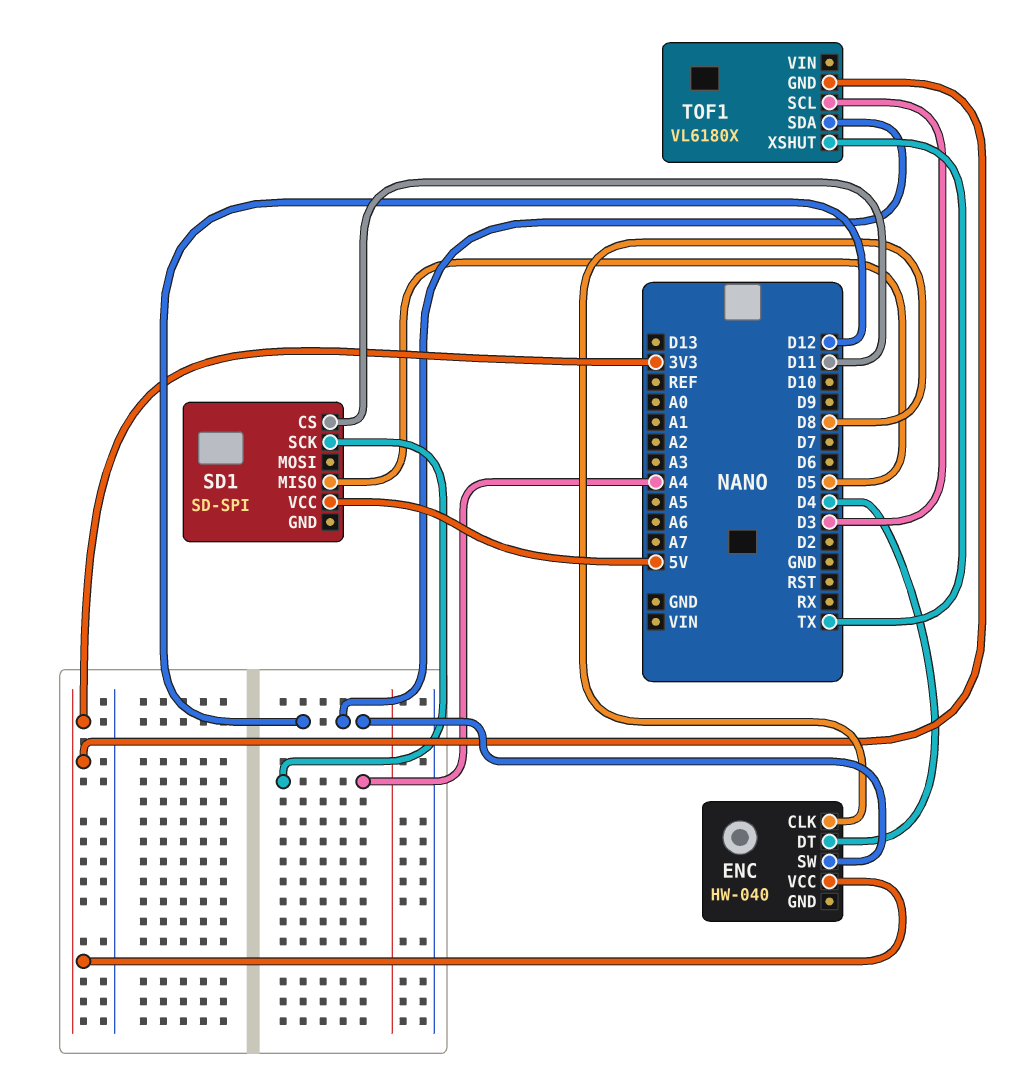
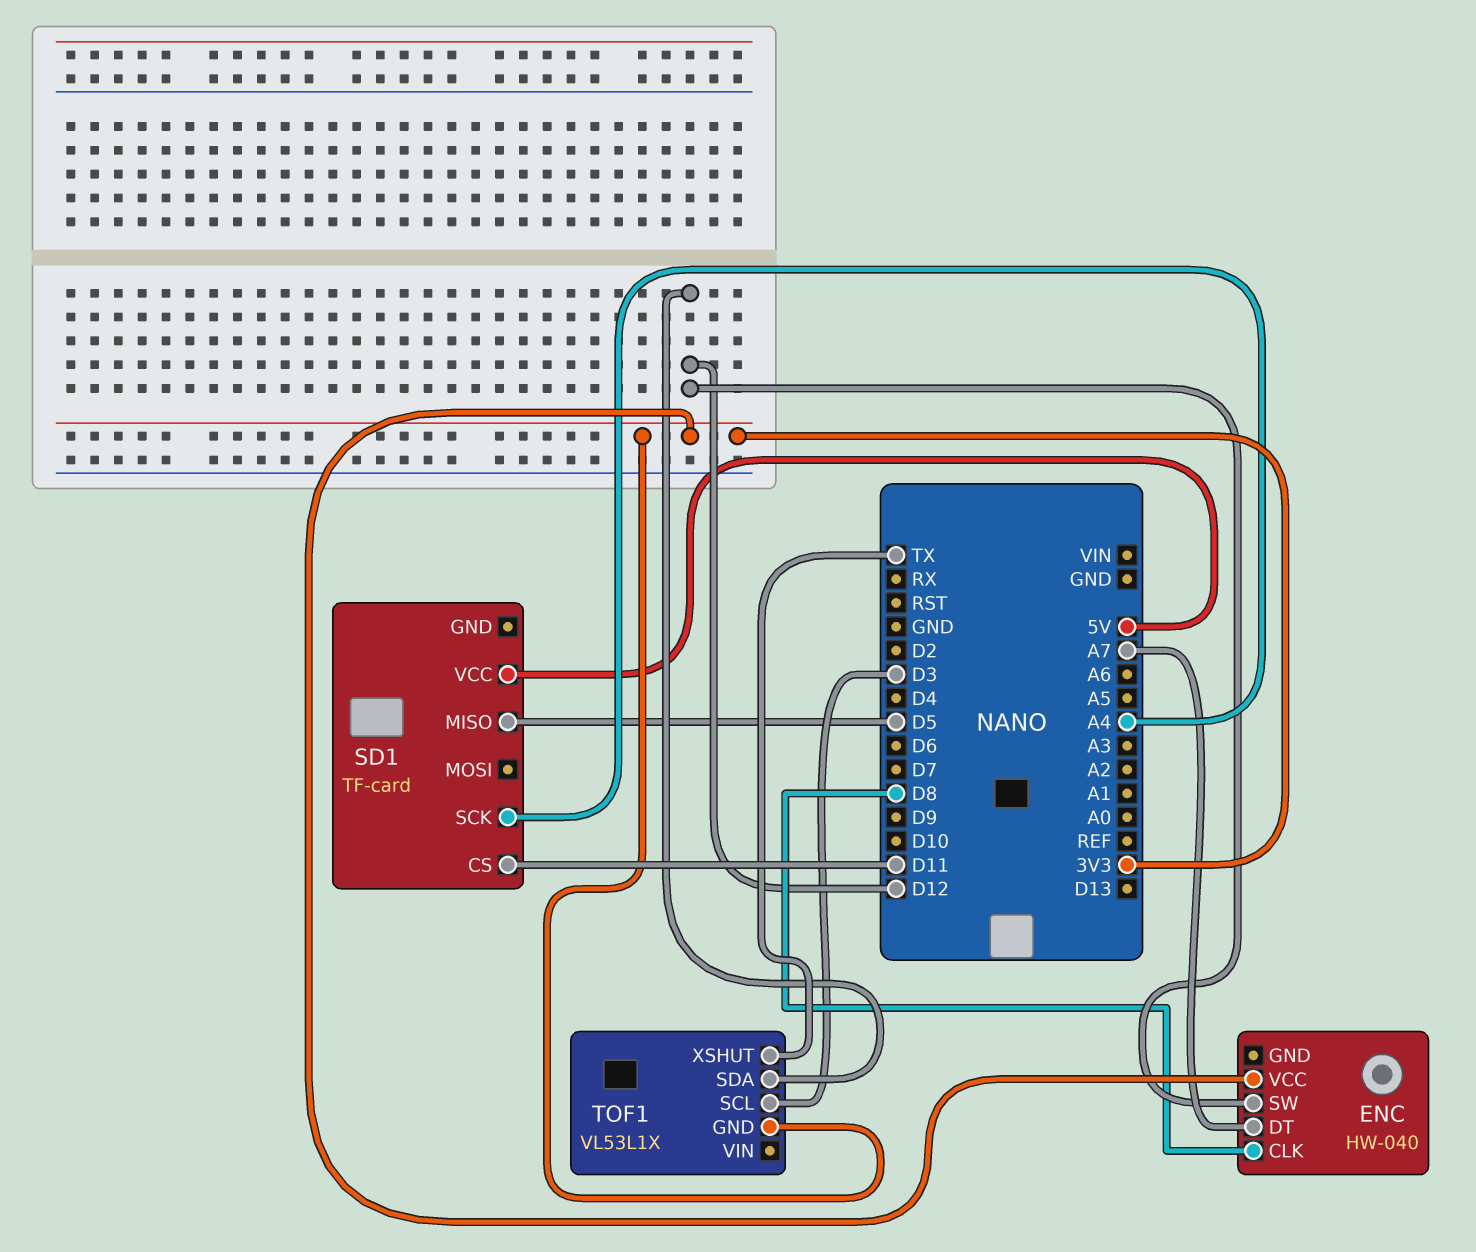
ENC pin DT: D4 -> A7
SD1: SD-SPI -> TF-card
TOF1: VL6180X -> VL53L1X

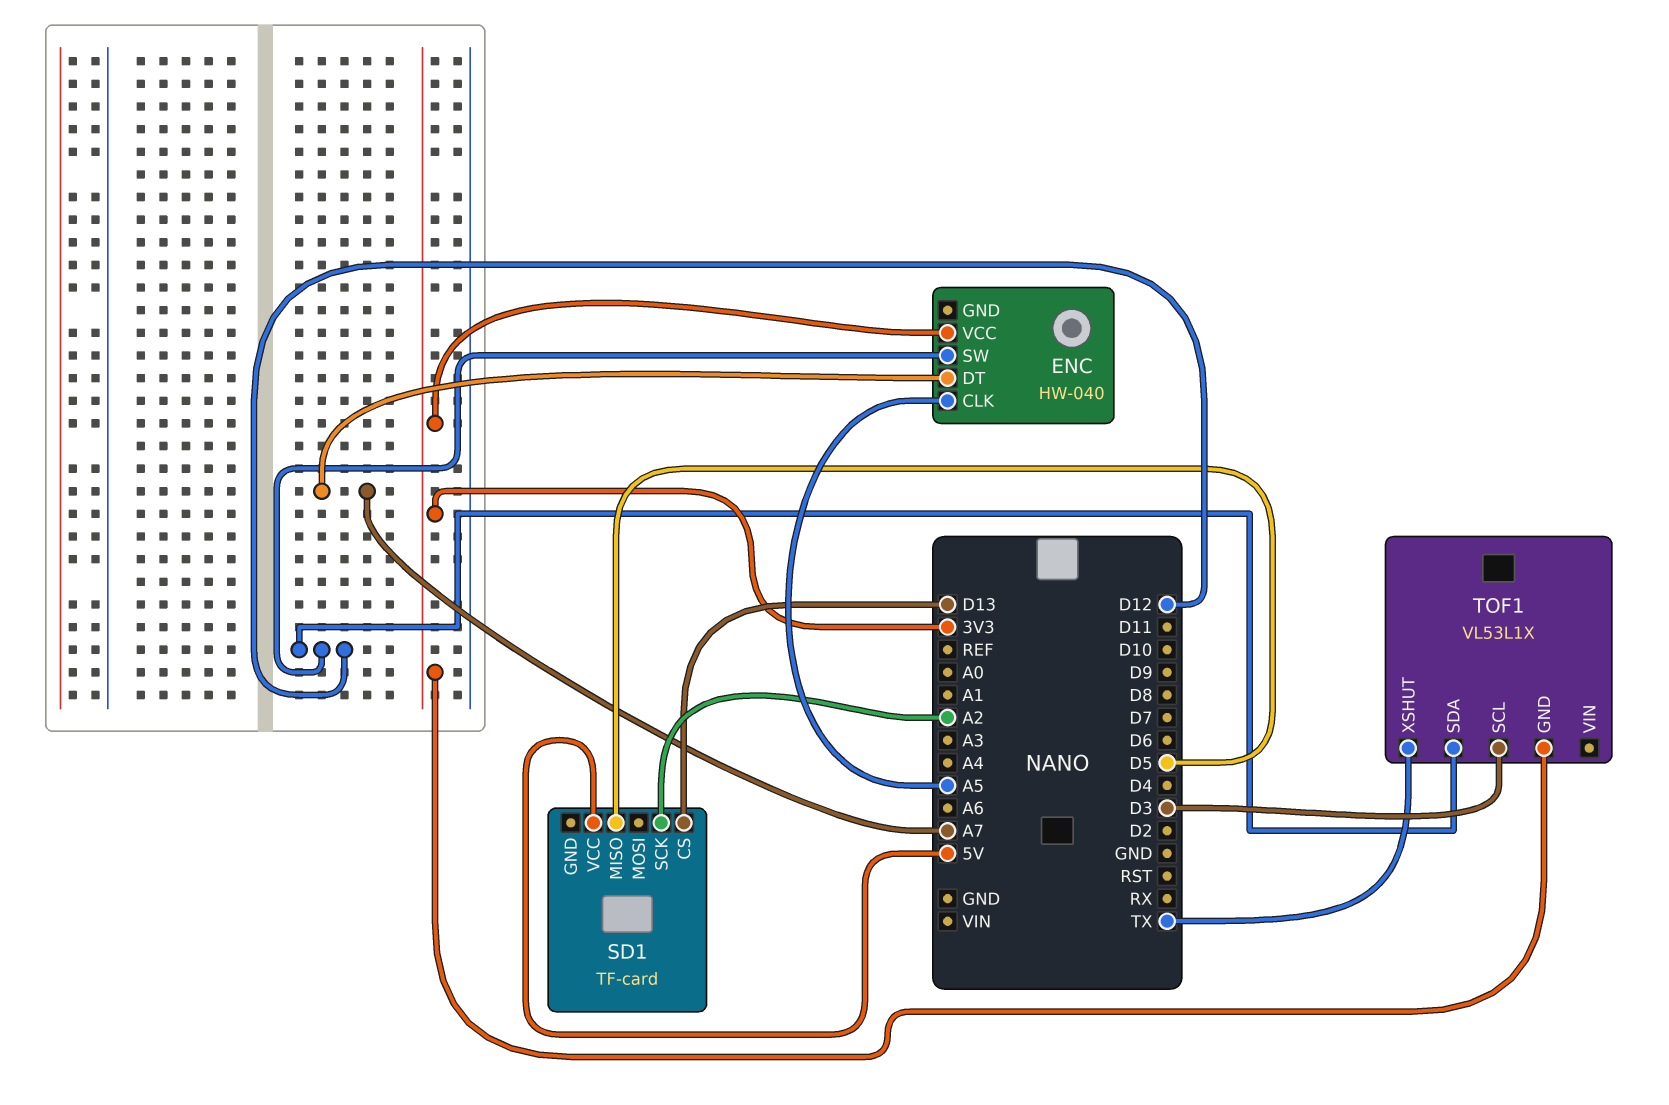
ENC pin CLK: D8 -> A5
SD1 pin CS: D11 -> D13
SD1 pin SCK: A4 -> A2

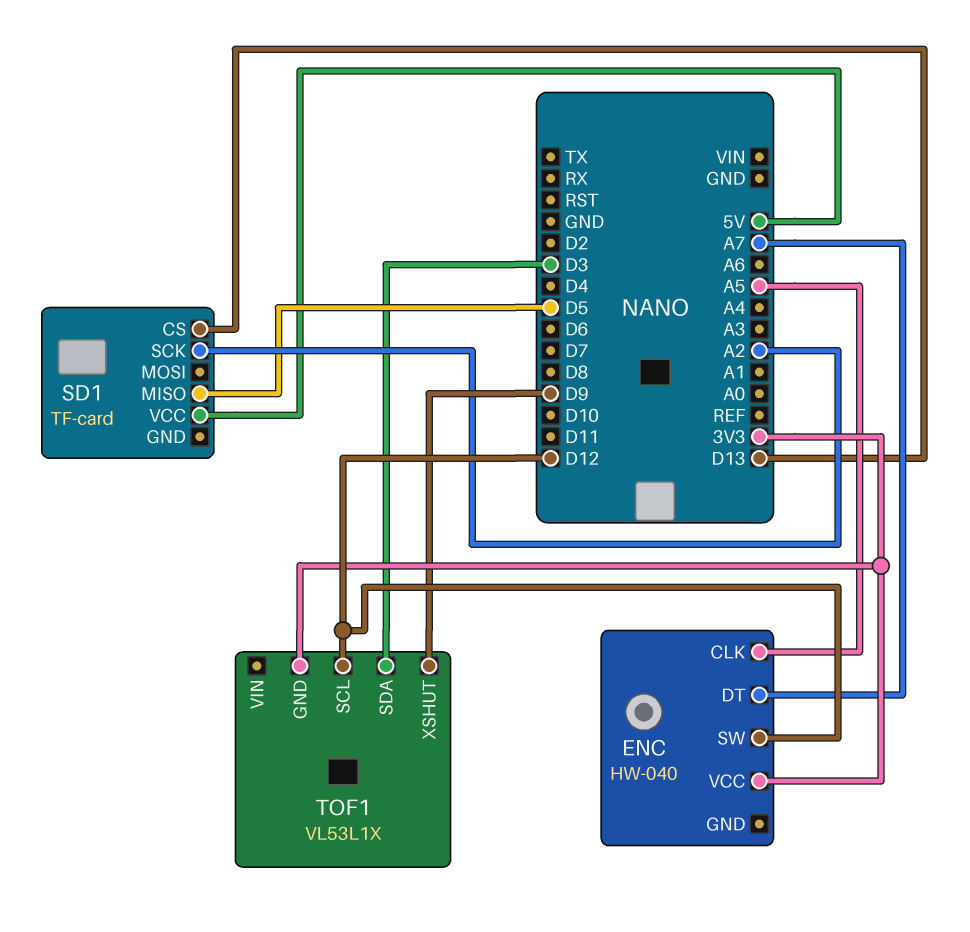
TOF1 pin SCL: D3 -> D12
TOF1 pin SDA: D12 -> D3
TOF1 pin XSHUT: TX -> D9

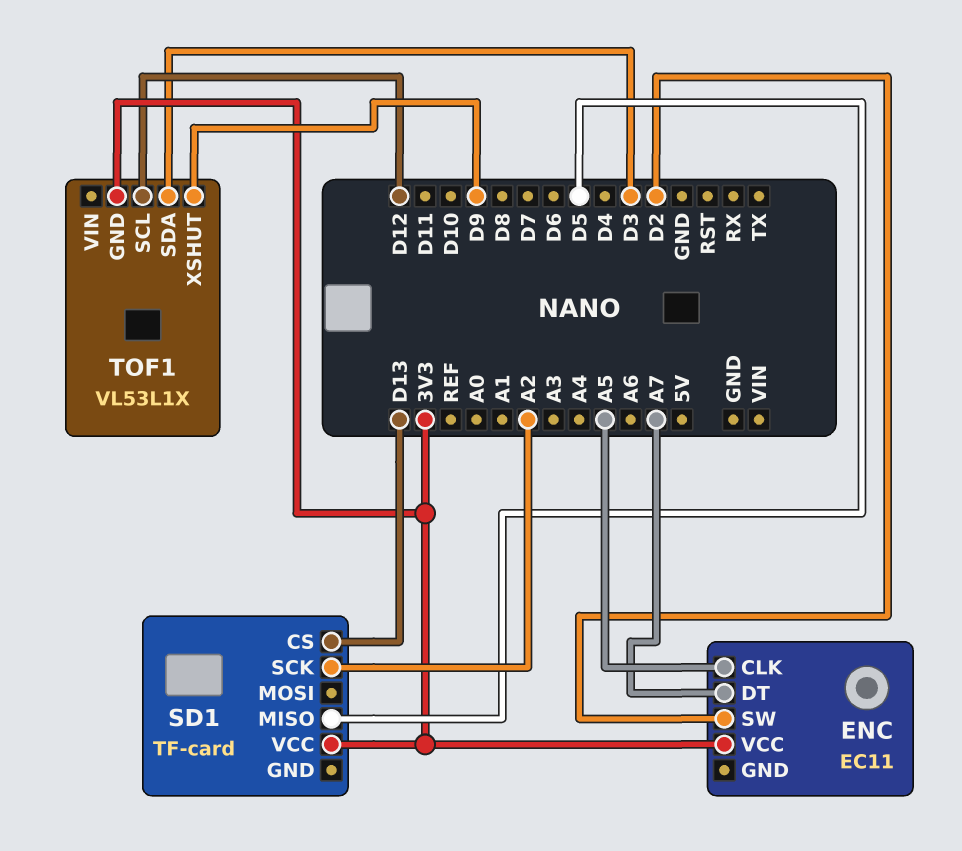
ENC: HW-040 -> EC11
ENC pin SW: D12 -> D2
SD1 pin VCC: 5V -> 3V3

